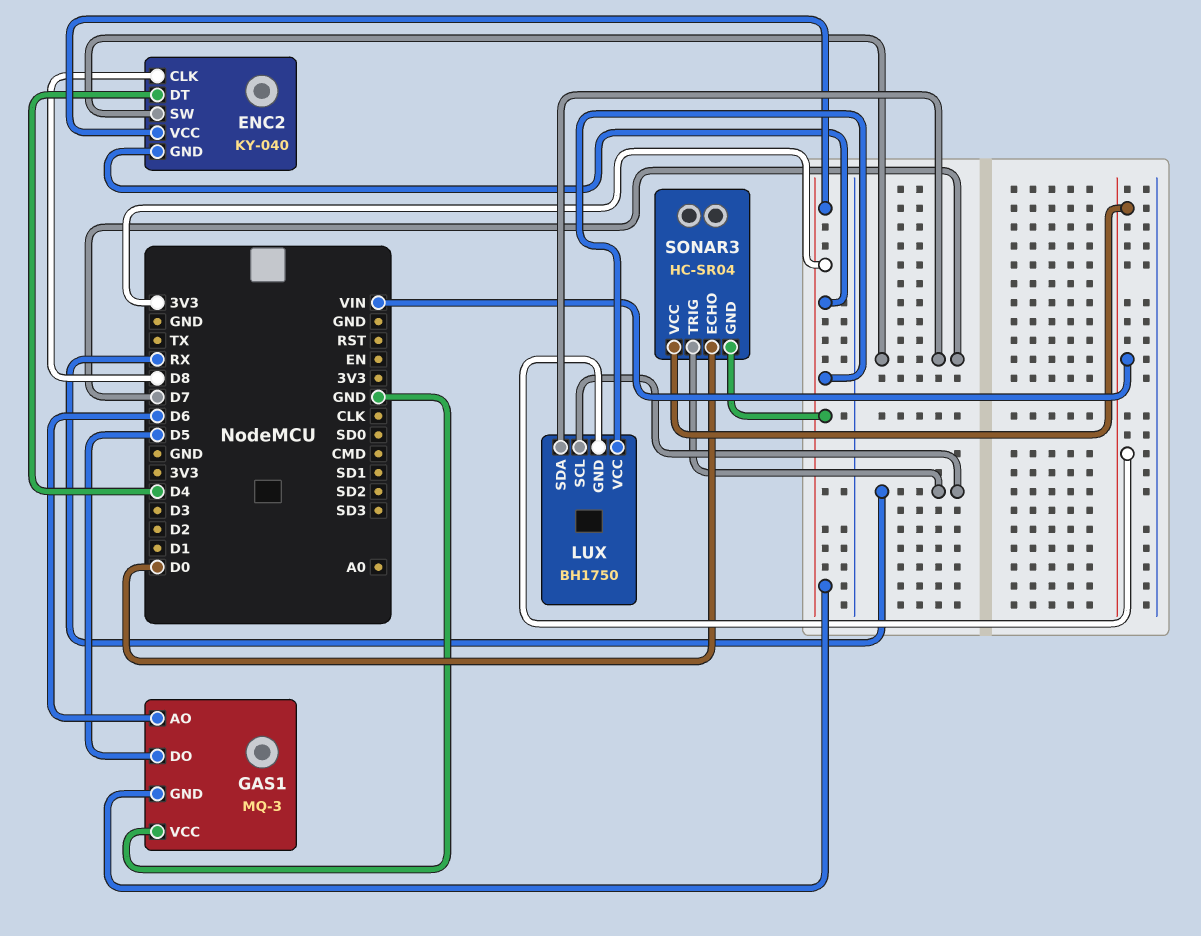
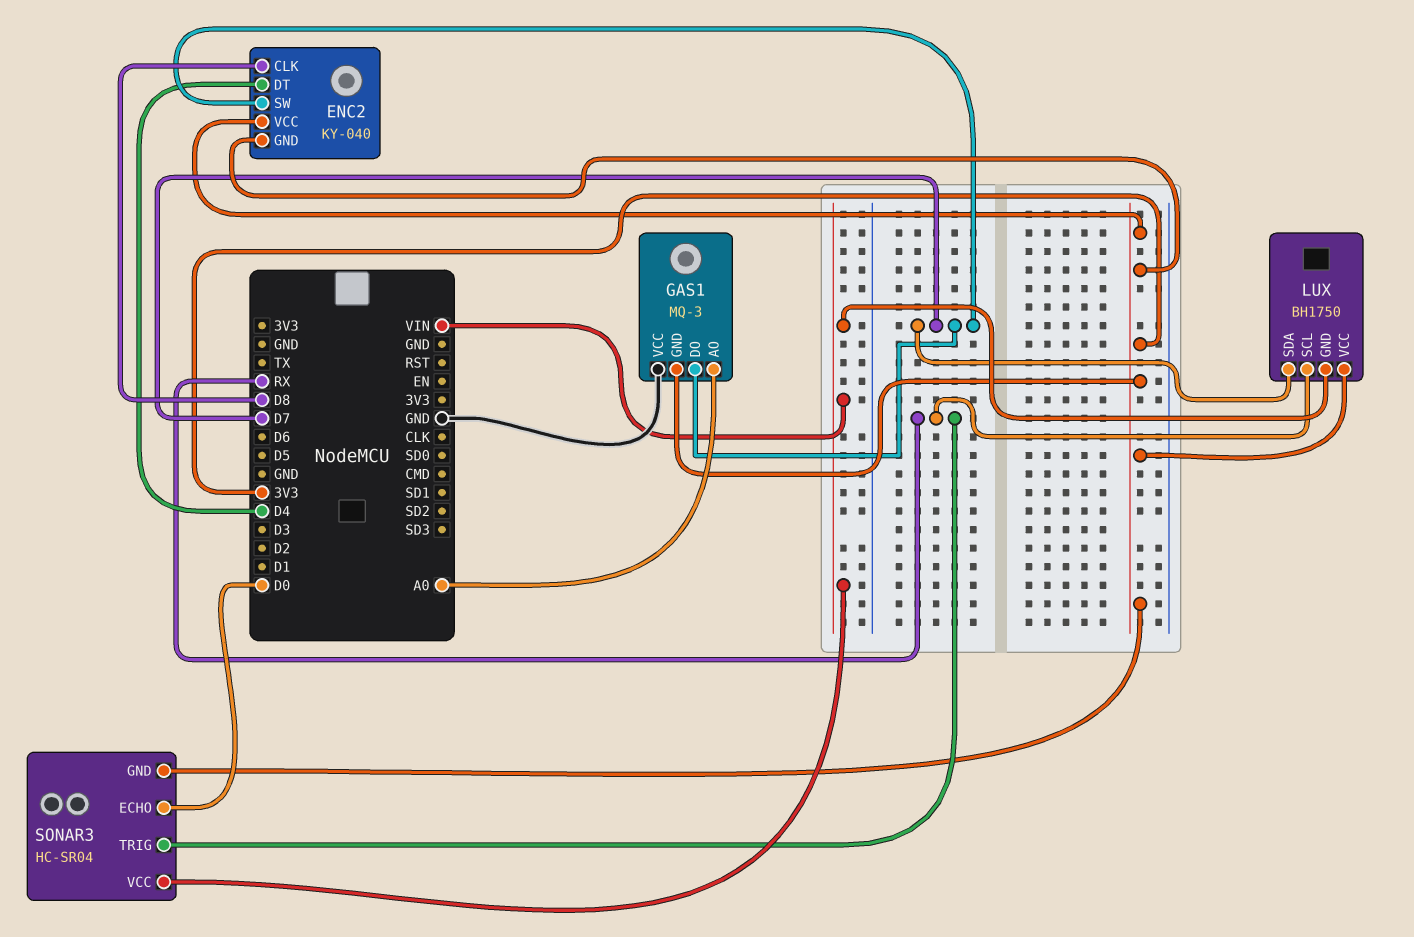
GAS1 pin AO: D6 -> A0
GAS1 pin DO: D5 -> D7

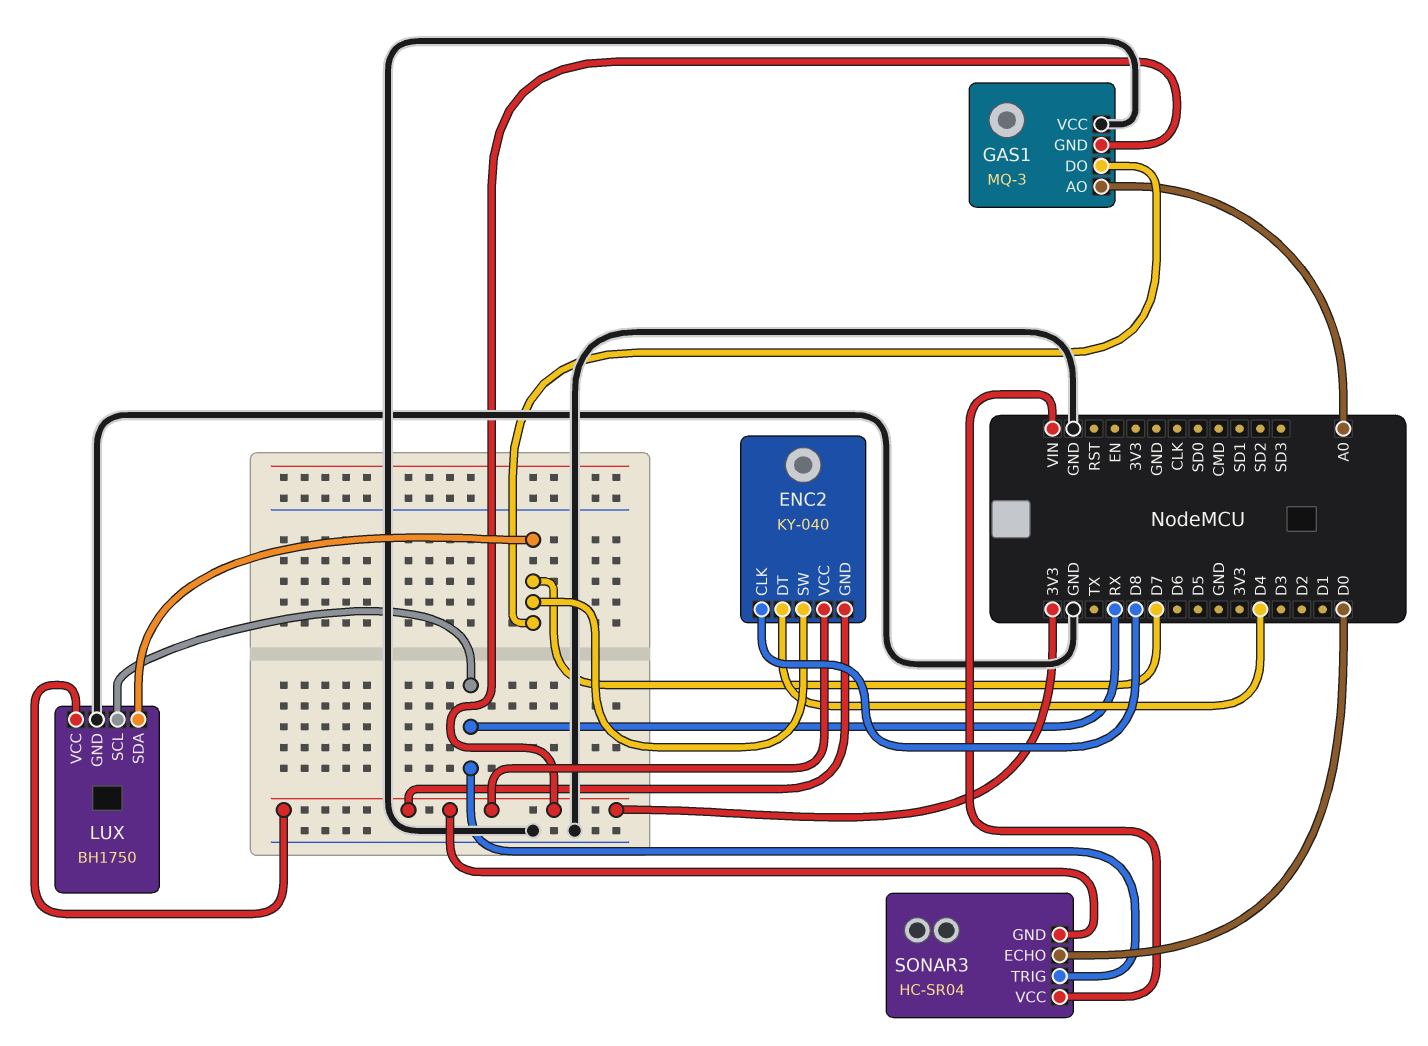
LUX pin GND: VIN -> GND

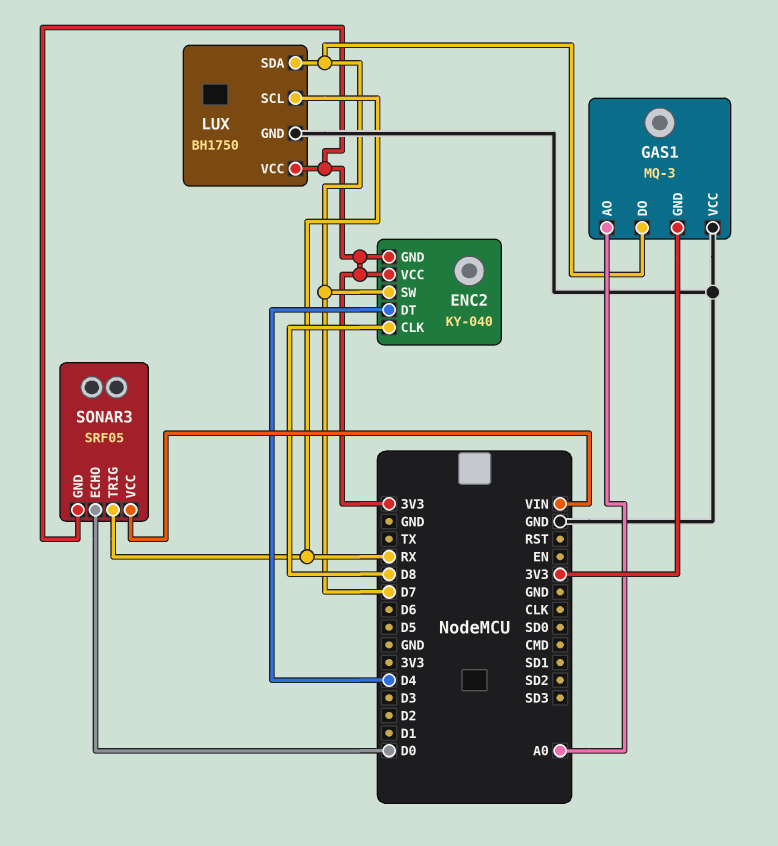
SONAR3: HC-SR04 -> SRF05

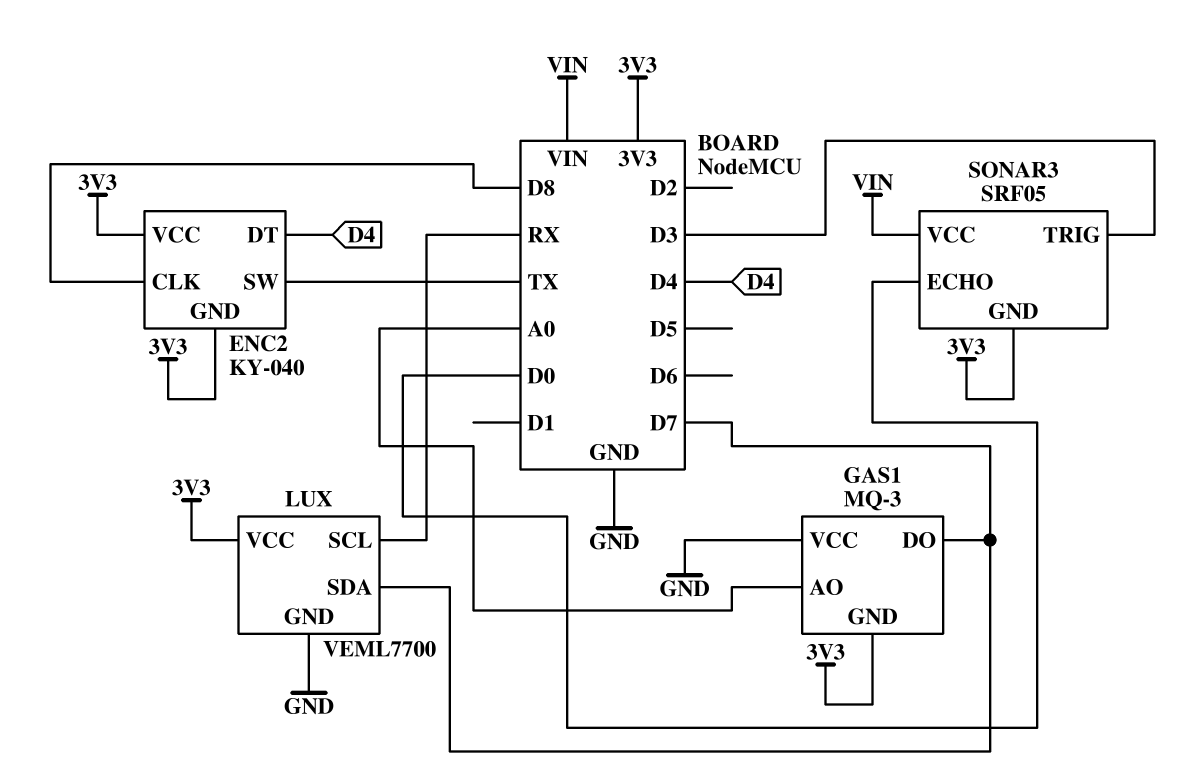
ENC2 pin SW: D7 -> TX
LUX: BH1750 -> VEML7700
SONAR3 pin TRIG: RX -> D3

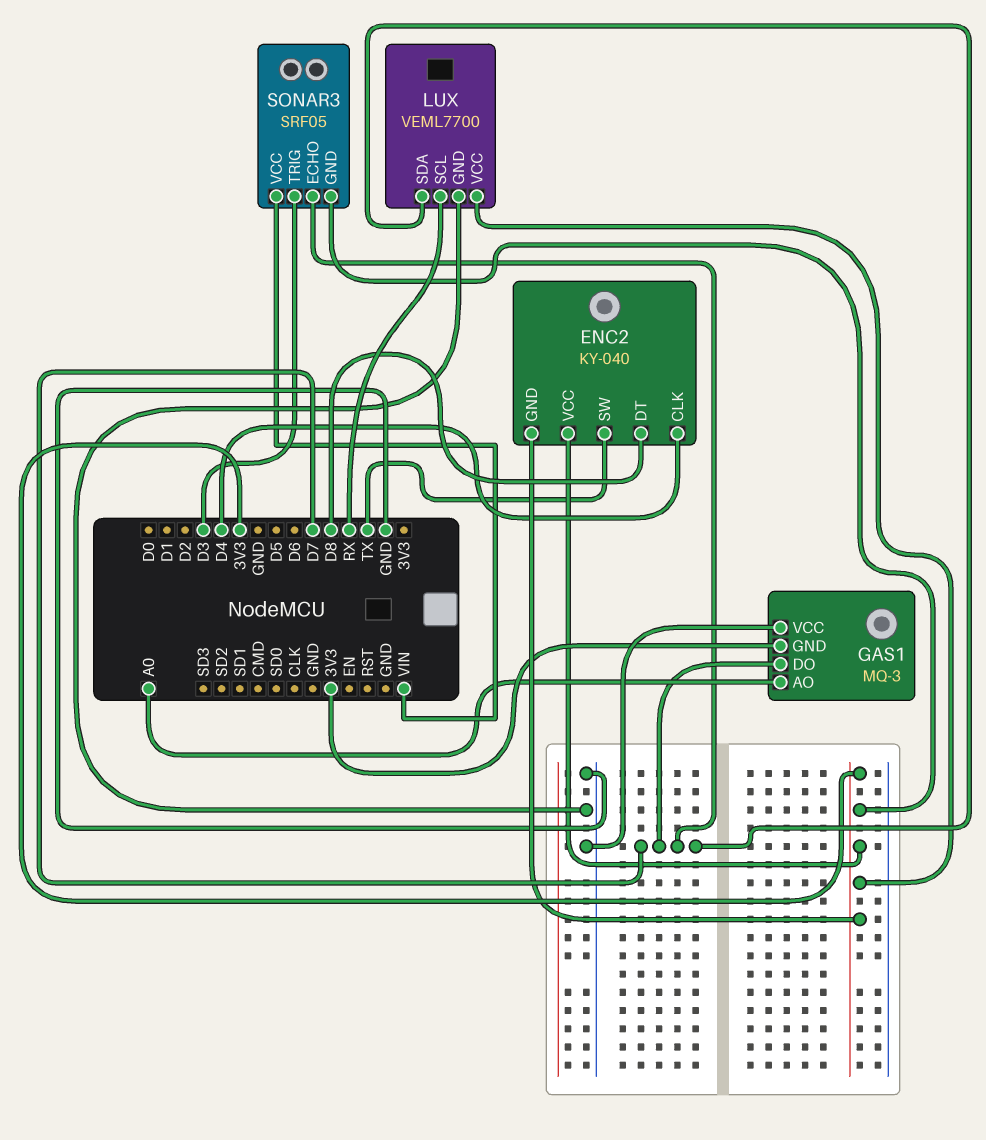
ENC2 pin CLK: D8 -> D4
ENC2 pin DT: D4 -> D8
SONAR3 pin ECHO: D0 -> D7

